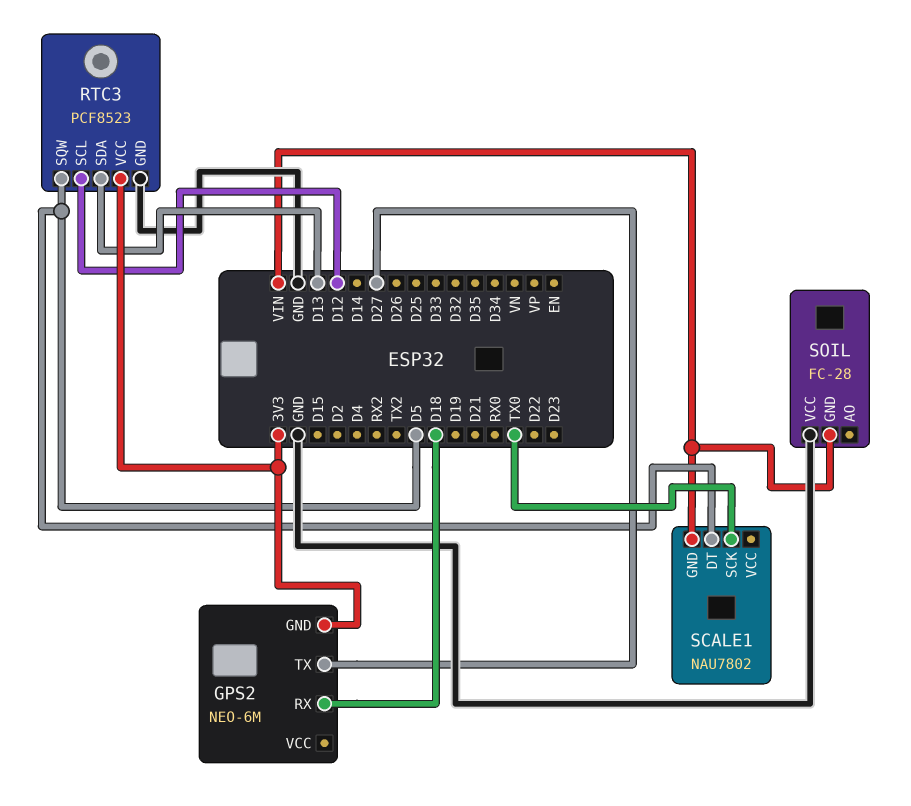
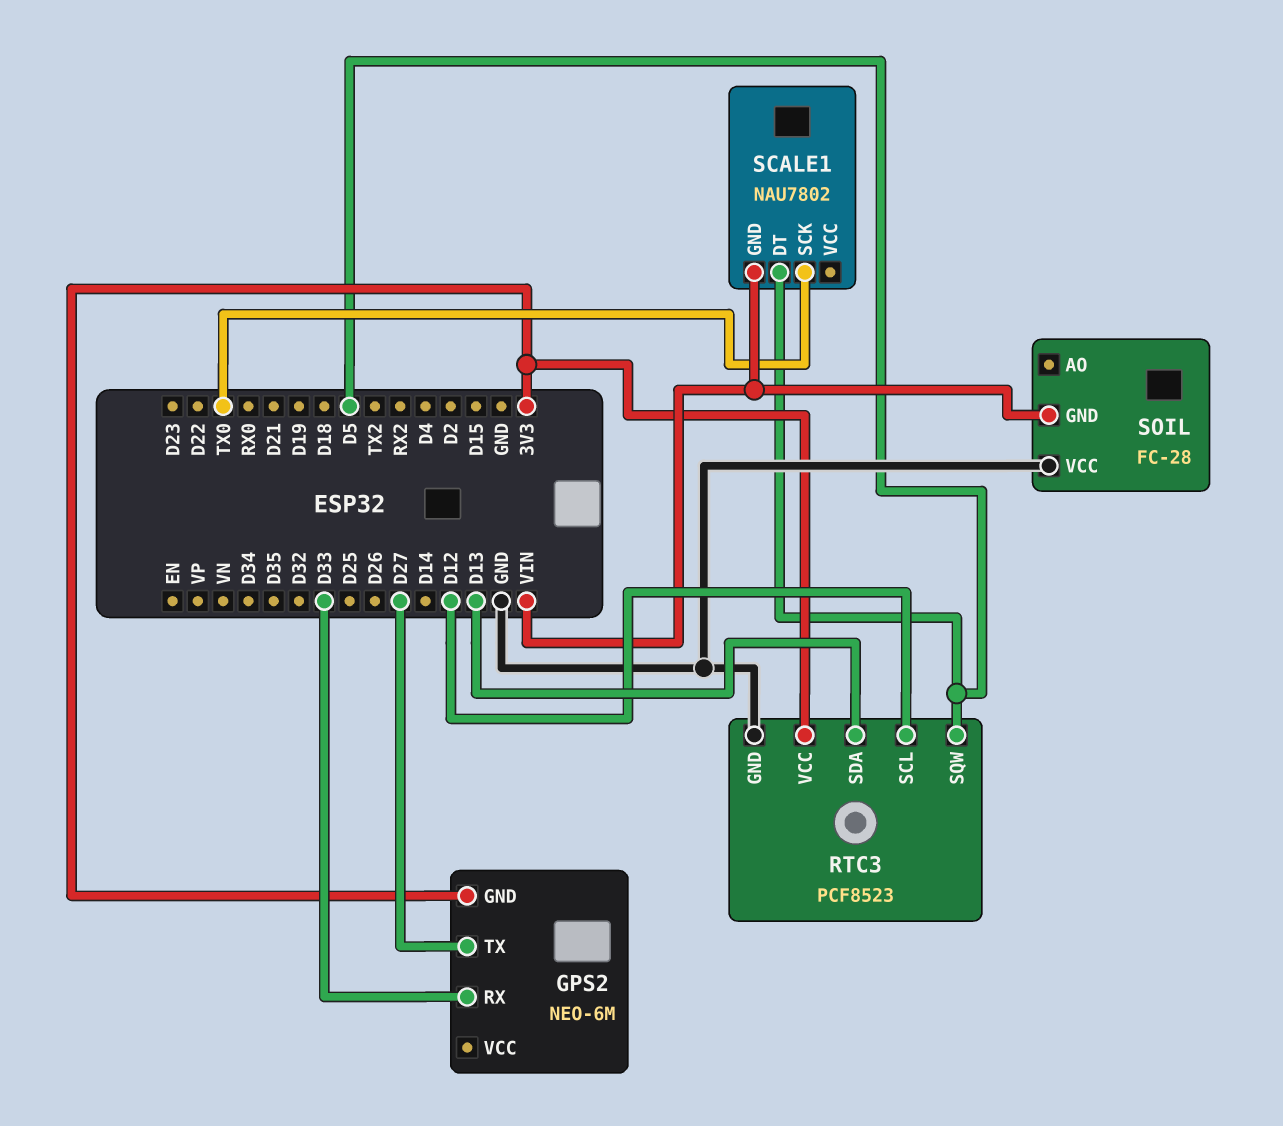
GPS2 pin RX: D18 -> D33

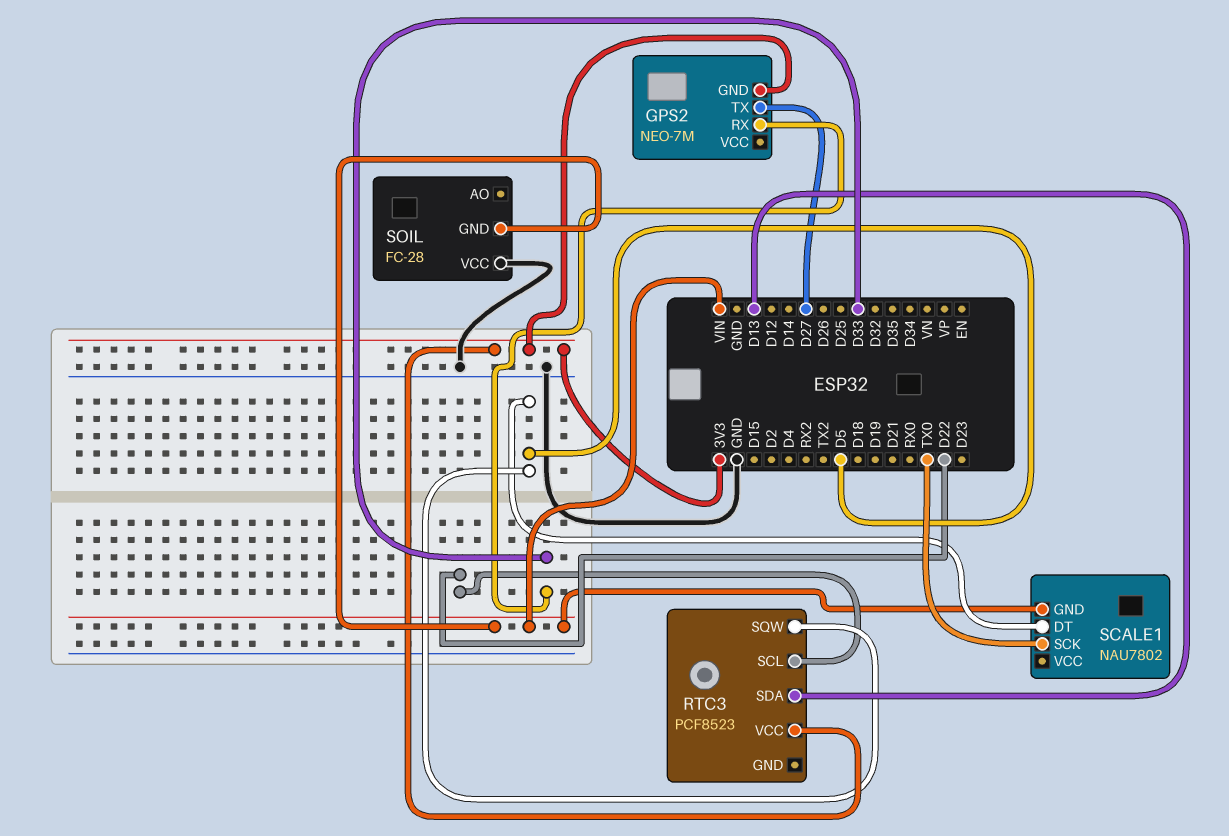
GPS2: NEO-6M -> NEO-7M
RTC3 pin GND: GND -> none
RTC3 pin SCL: D12 -> D22

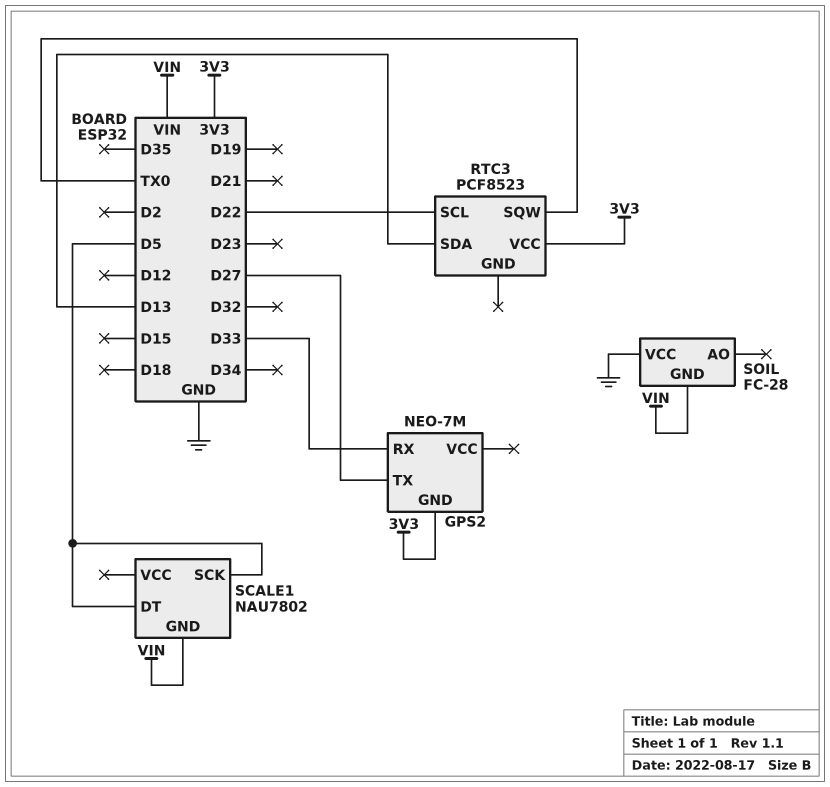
RTC3 pin SQW: D5 -> TX0
SCALE1 pin SCK: TX0 -> D5

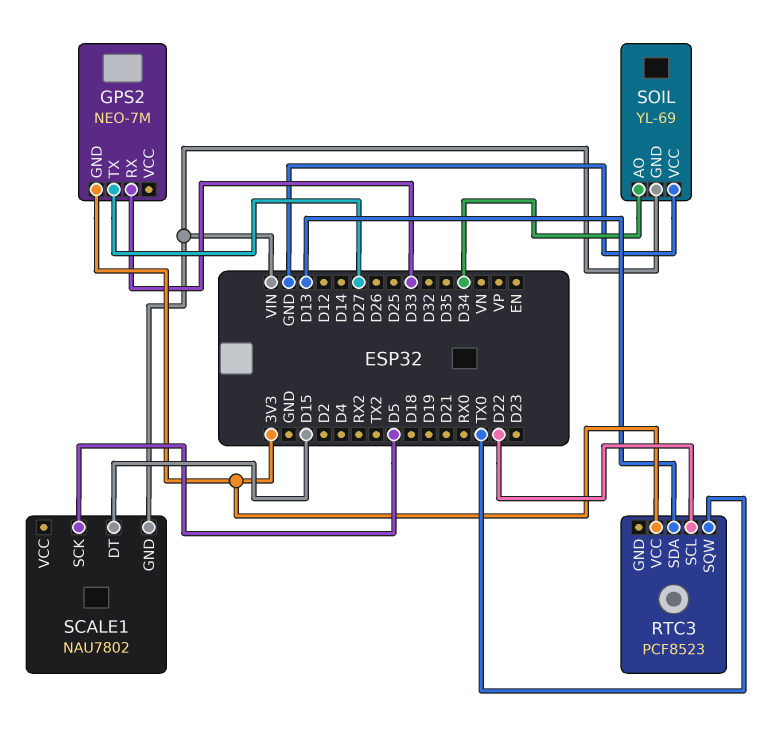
SCALE1 pin DT: D5 -> D15
SOIL: FC-28 -> YL-69
SOIL pin AO: none -> D34

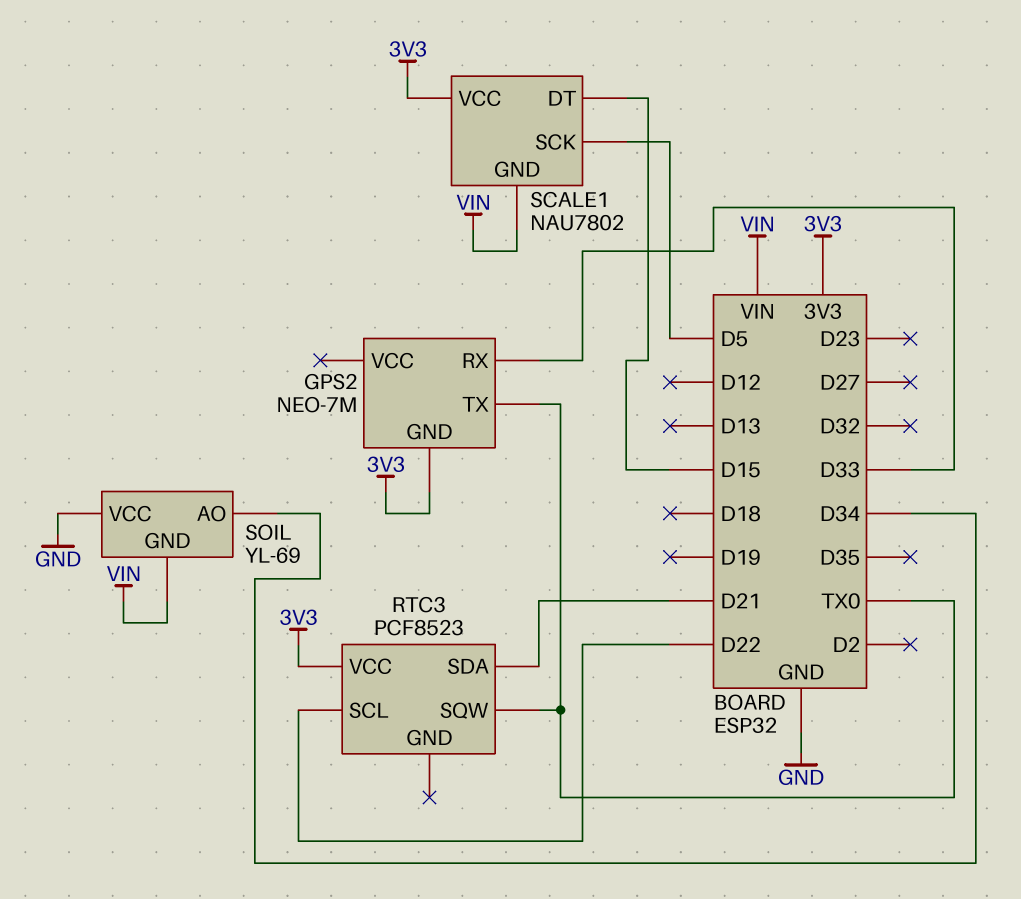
GPS2 pin TX: D27 -> TX0
RTC3 pin SDA: D13 -> D21
SCALE1 pin VCC: none -> 3V3

